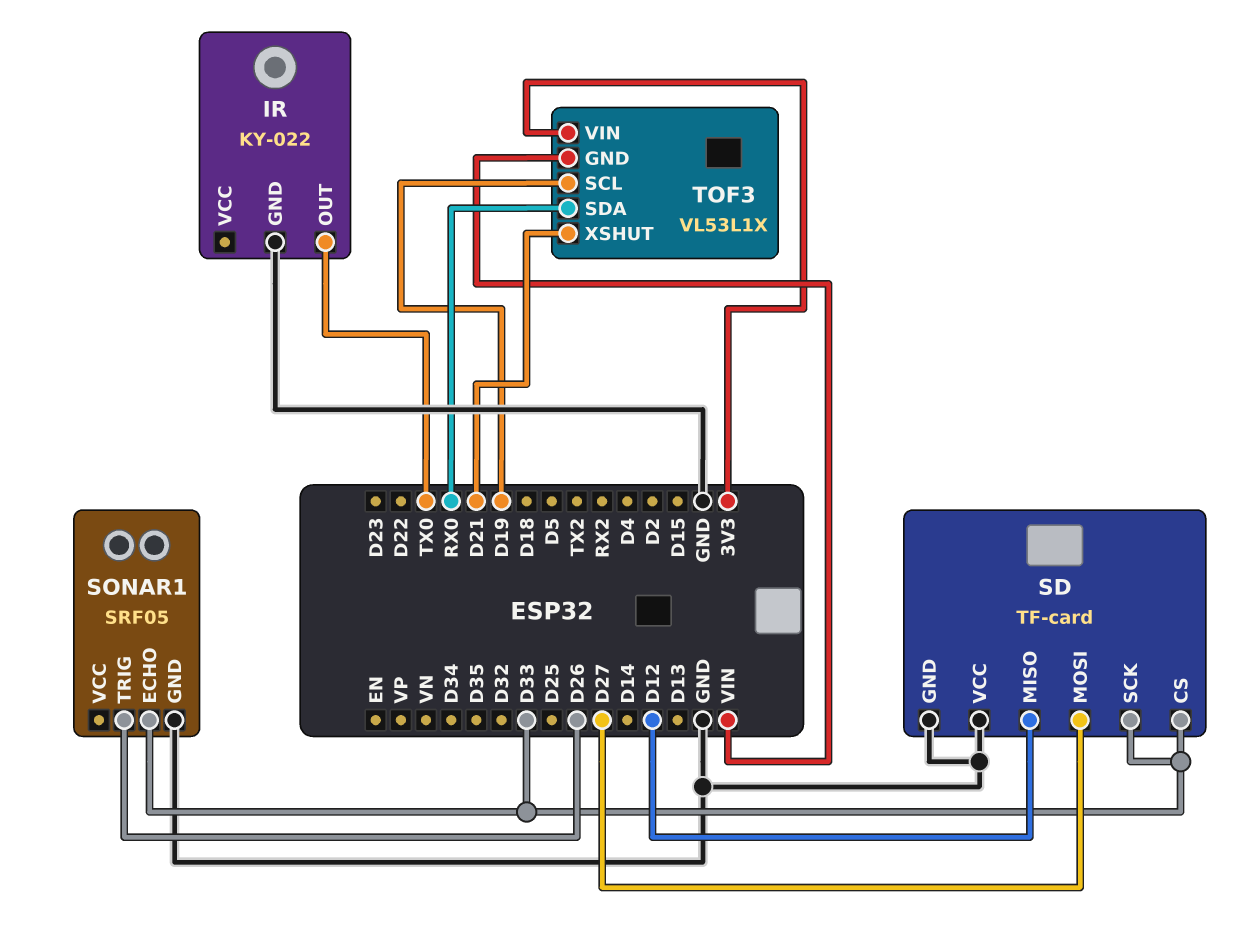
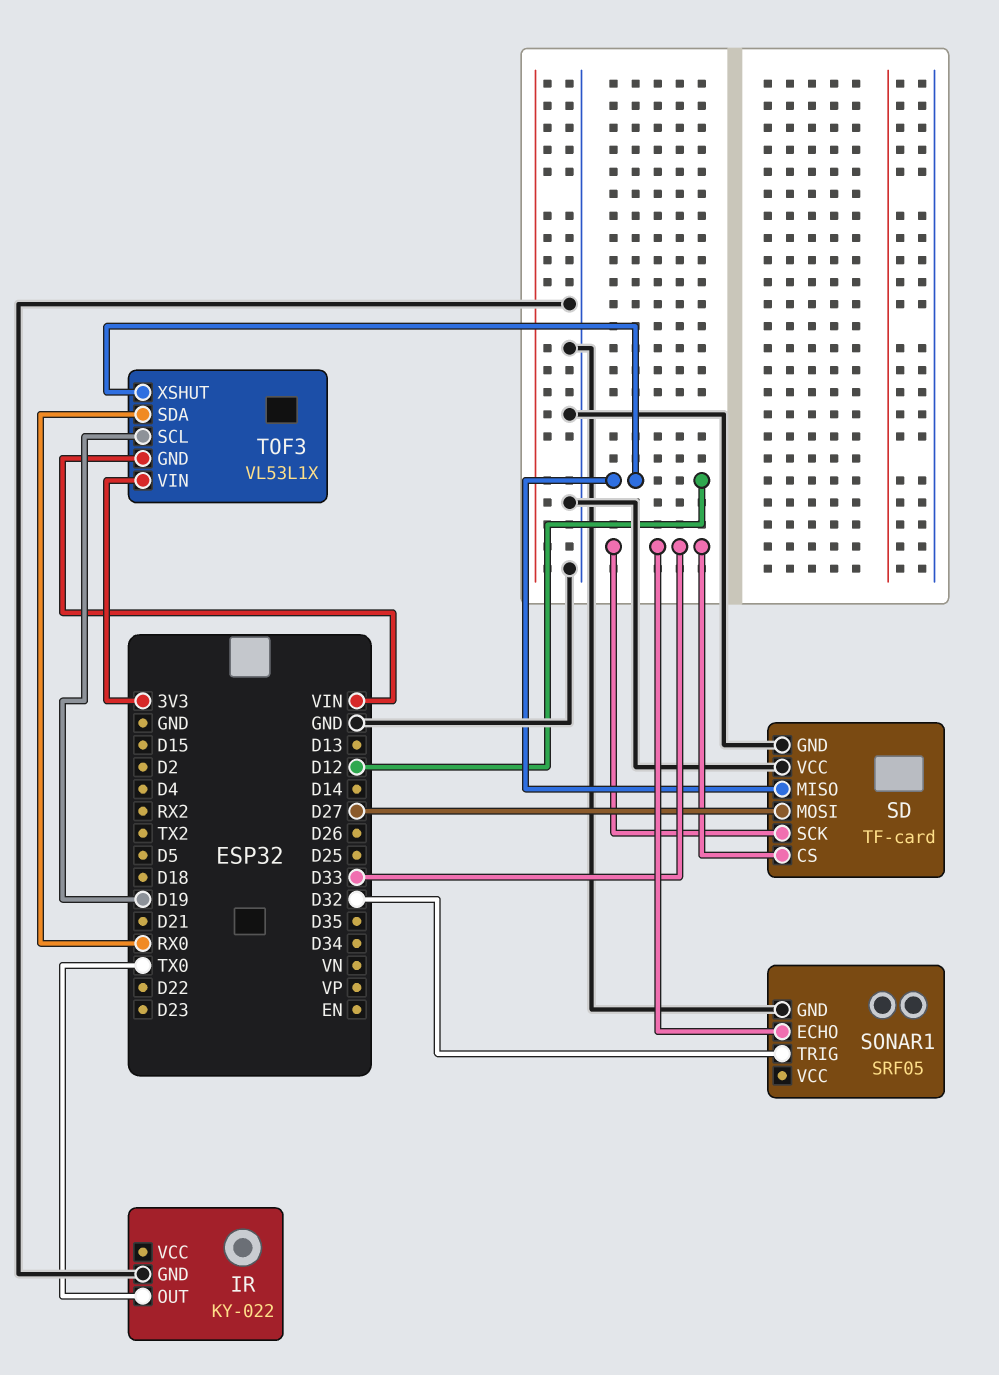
SONAR1 pin TRIG: D26 -> D32
TOF3 pin XSHUT: D21 -> D12

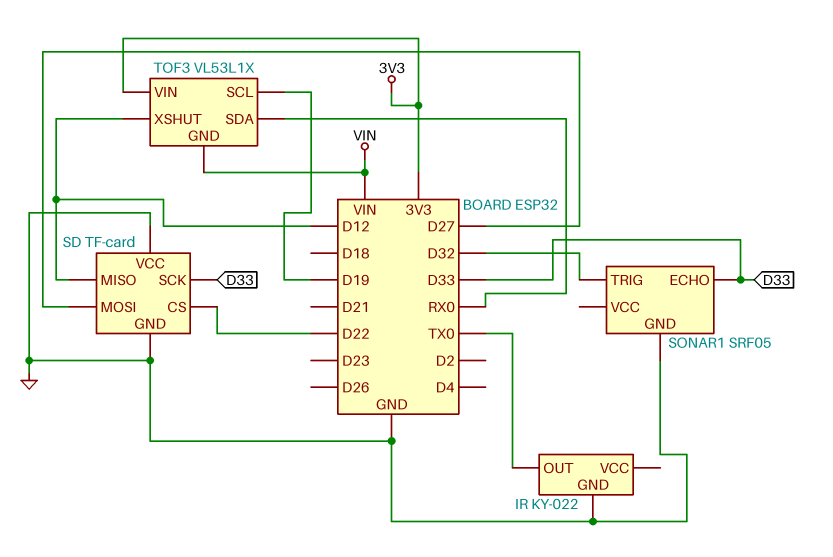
SD pin CS: D33 -> D22

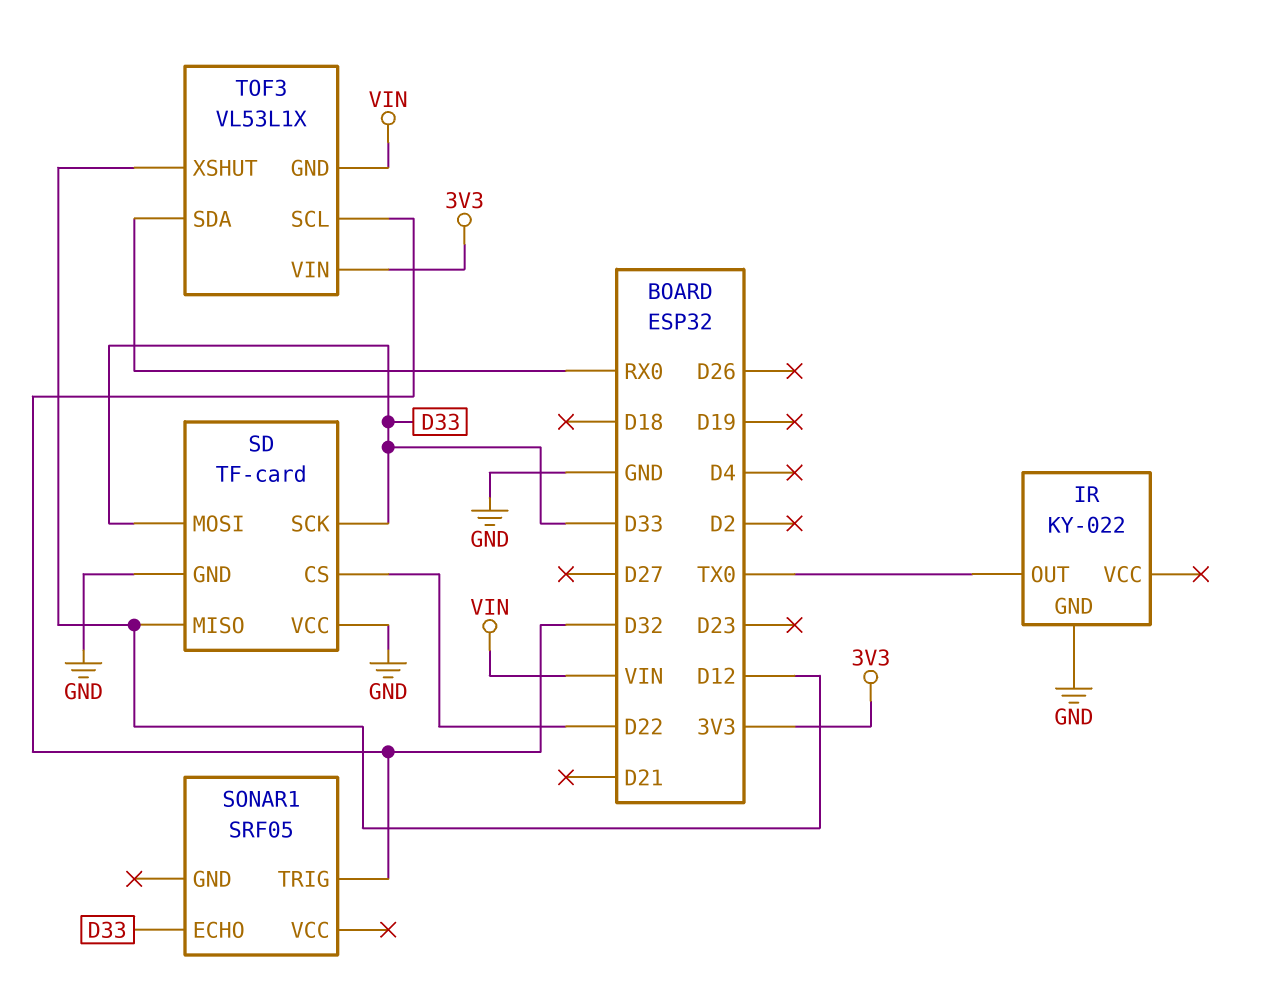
SD pin MOSI: D27 -> D33
SONAR1 pin GND: GND -> none
TOF3 pin SCL: D19 -> D32

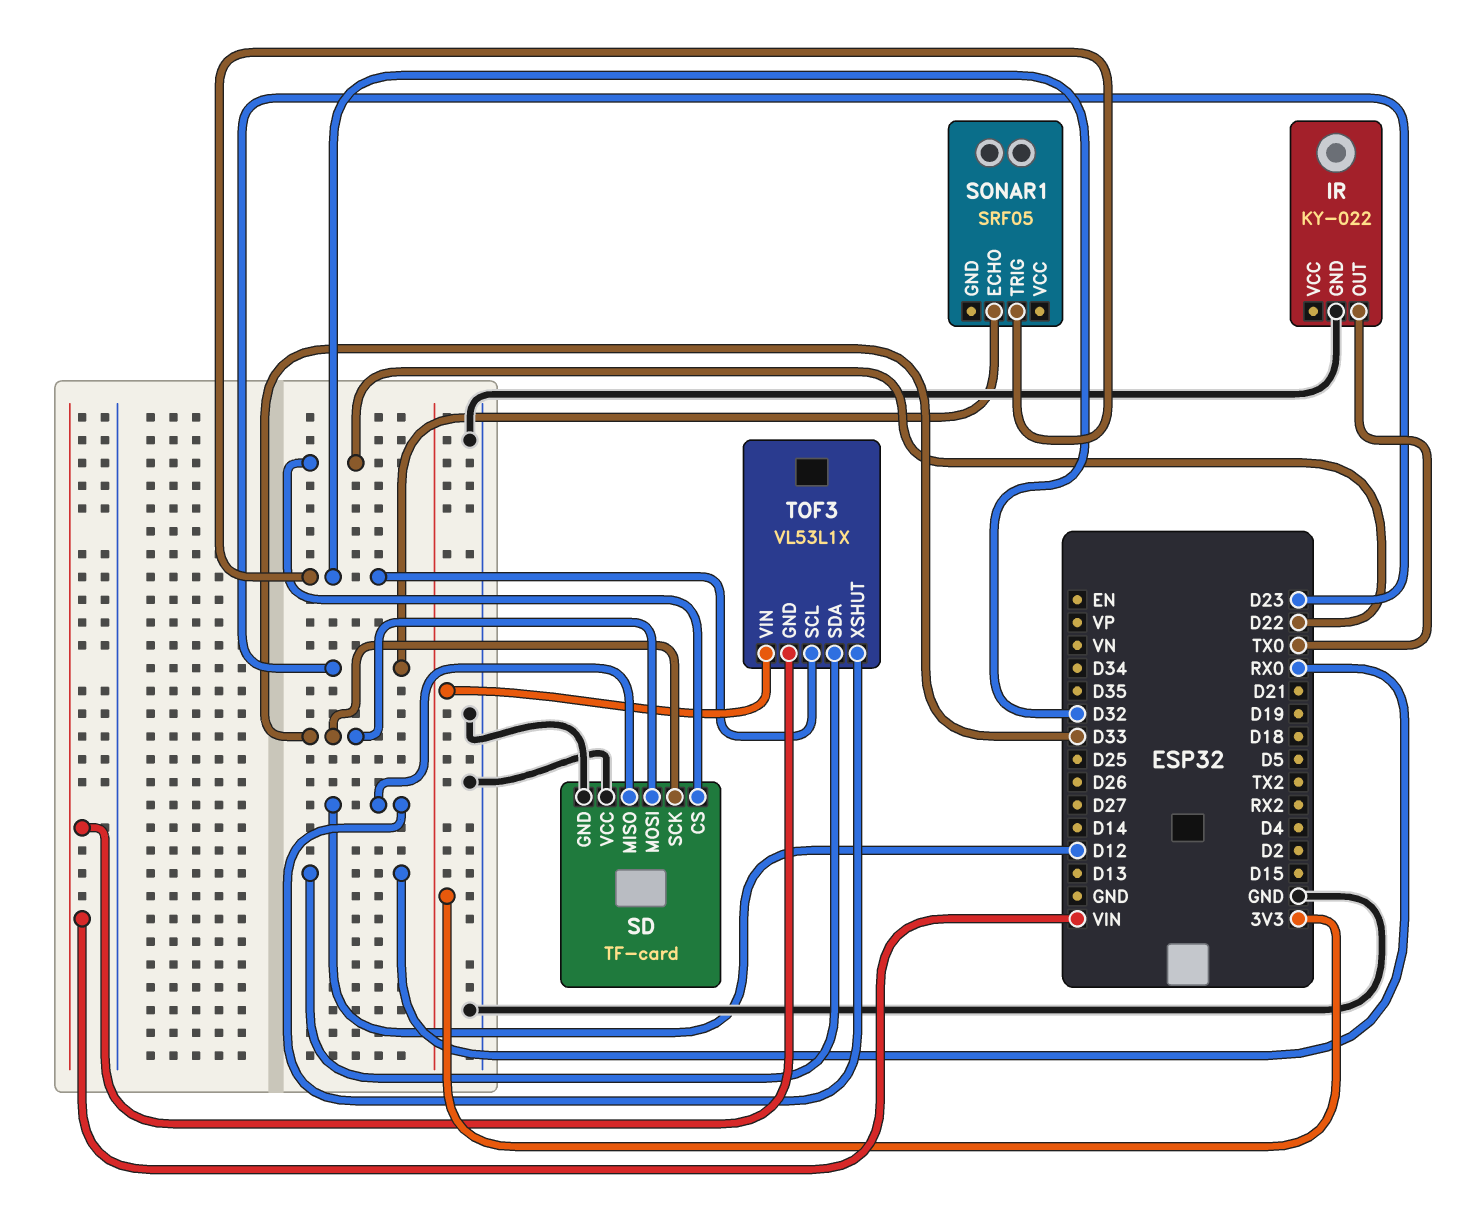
SONAR1 pin ECHO: D33 -> D23

